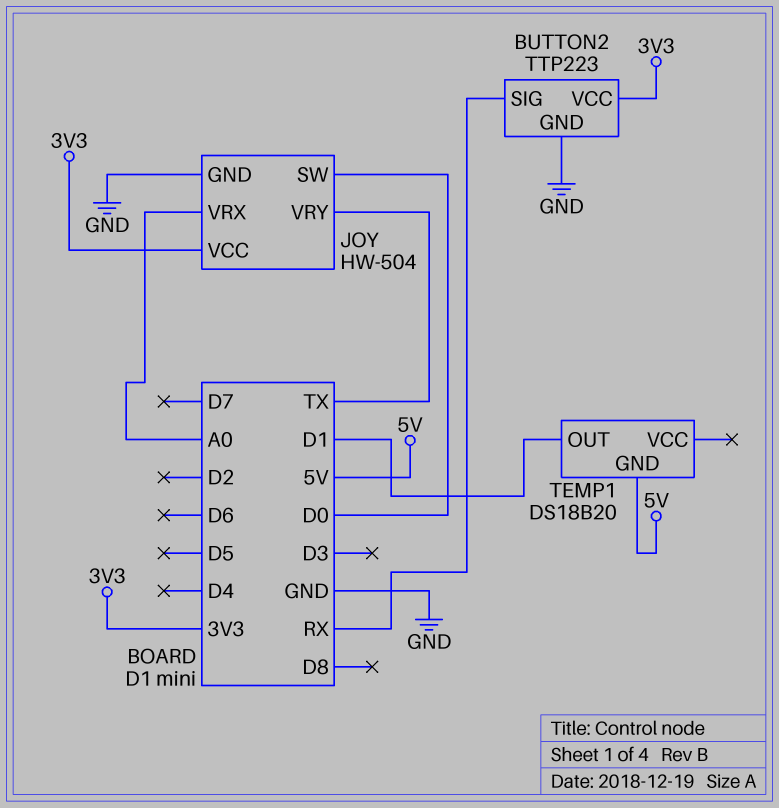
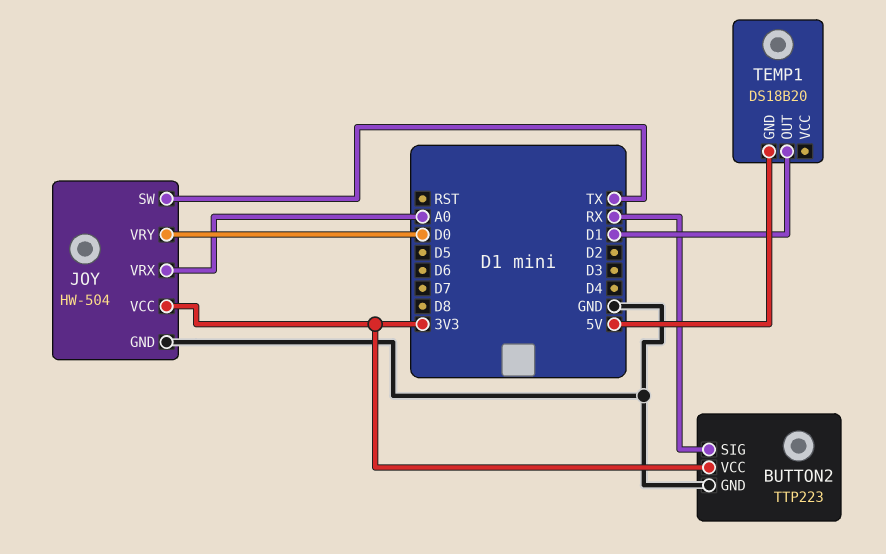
JOY pin SW: D0 -> TX
JOY pin VRY: TX -> D0

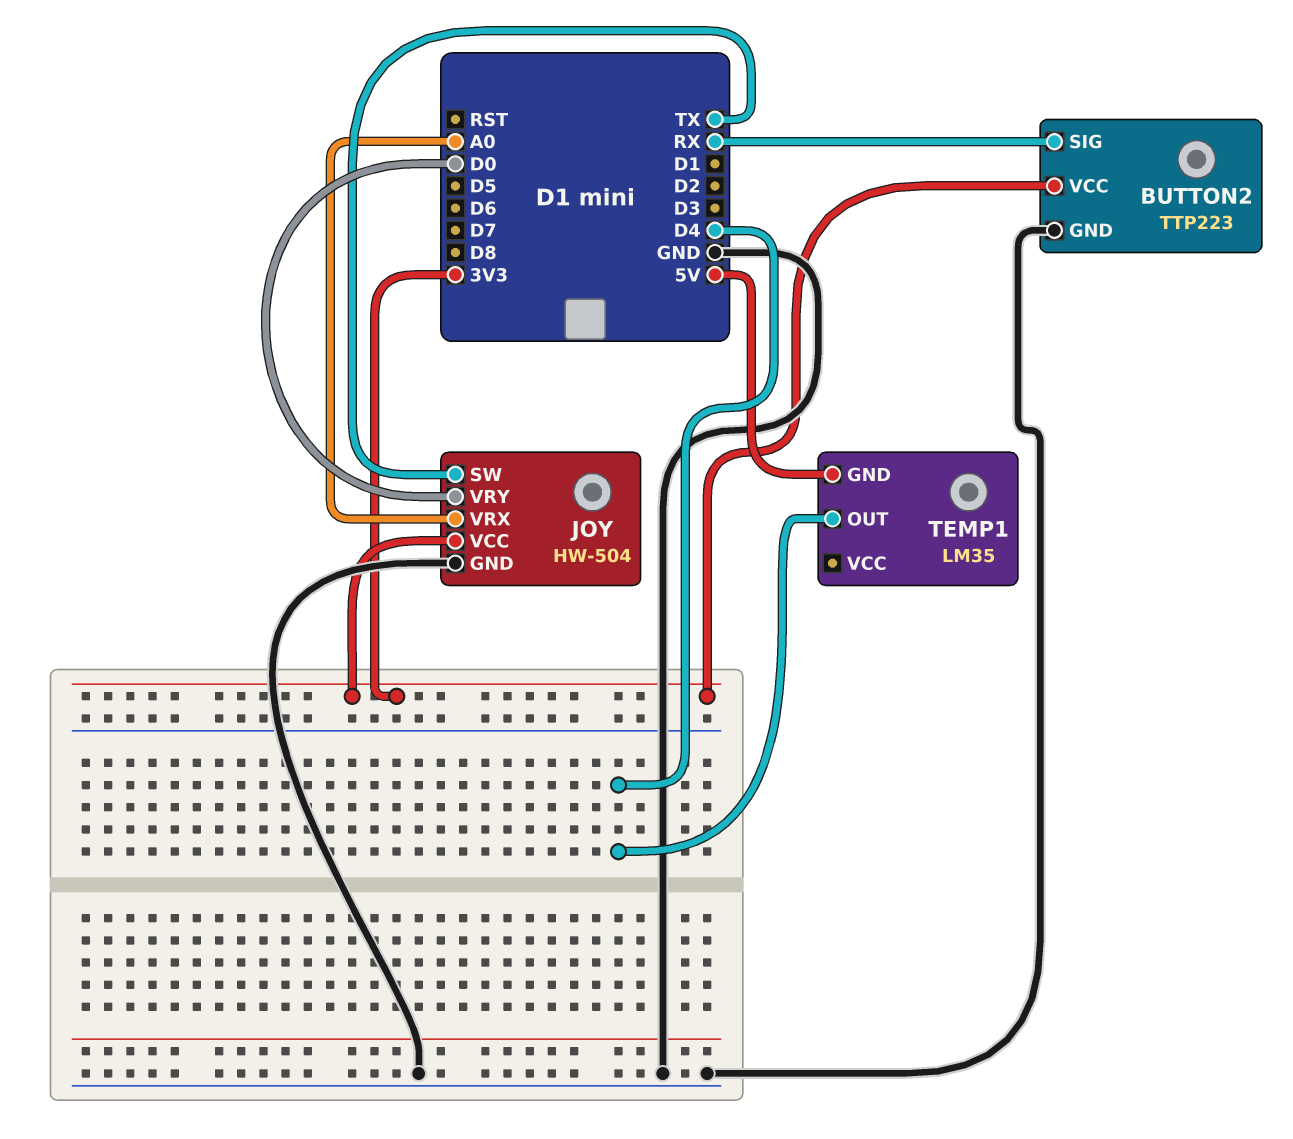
TEMP1: DS18B20 -> LM35
TEMP1 pin OUT: D1 -> D4

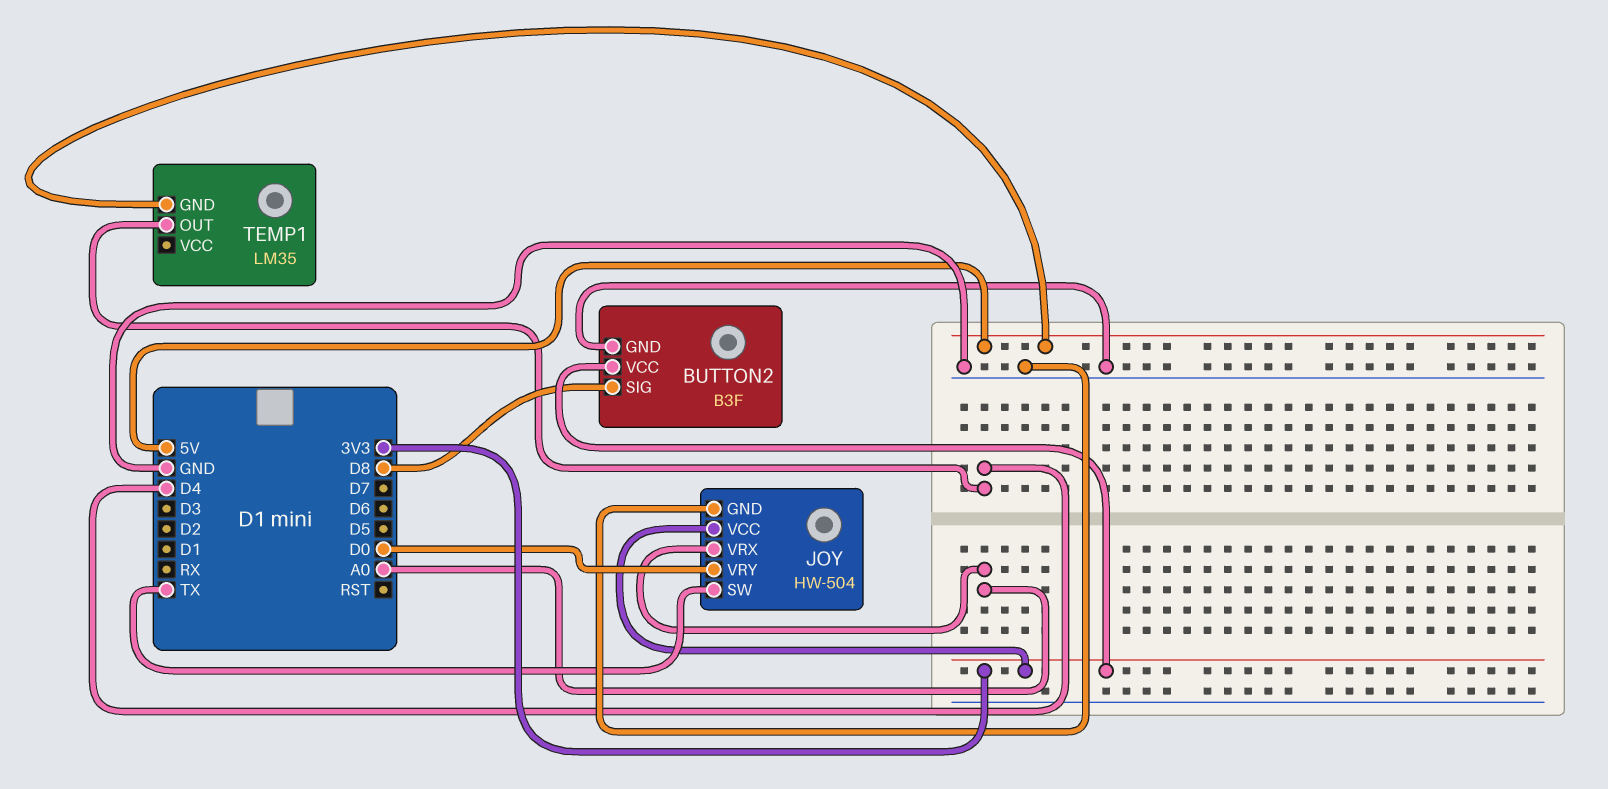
BUTTON2: TTP223 -> B3F
BUTTON2 pin SIG: RX -> D8

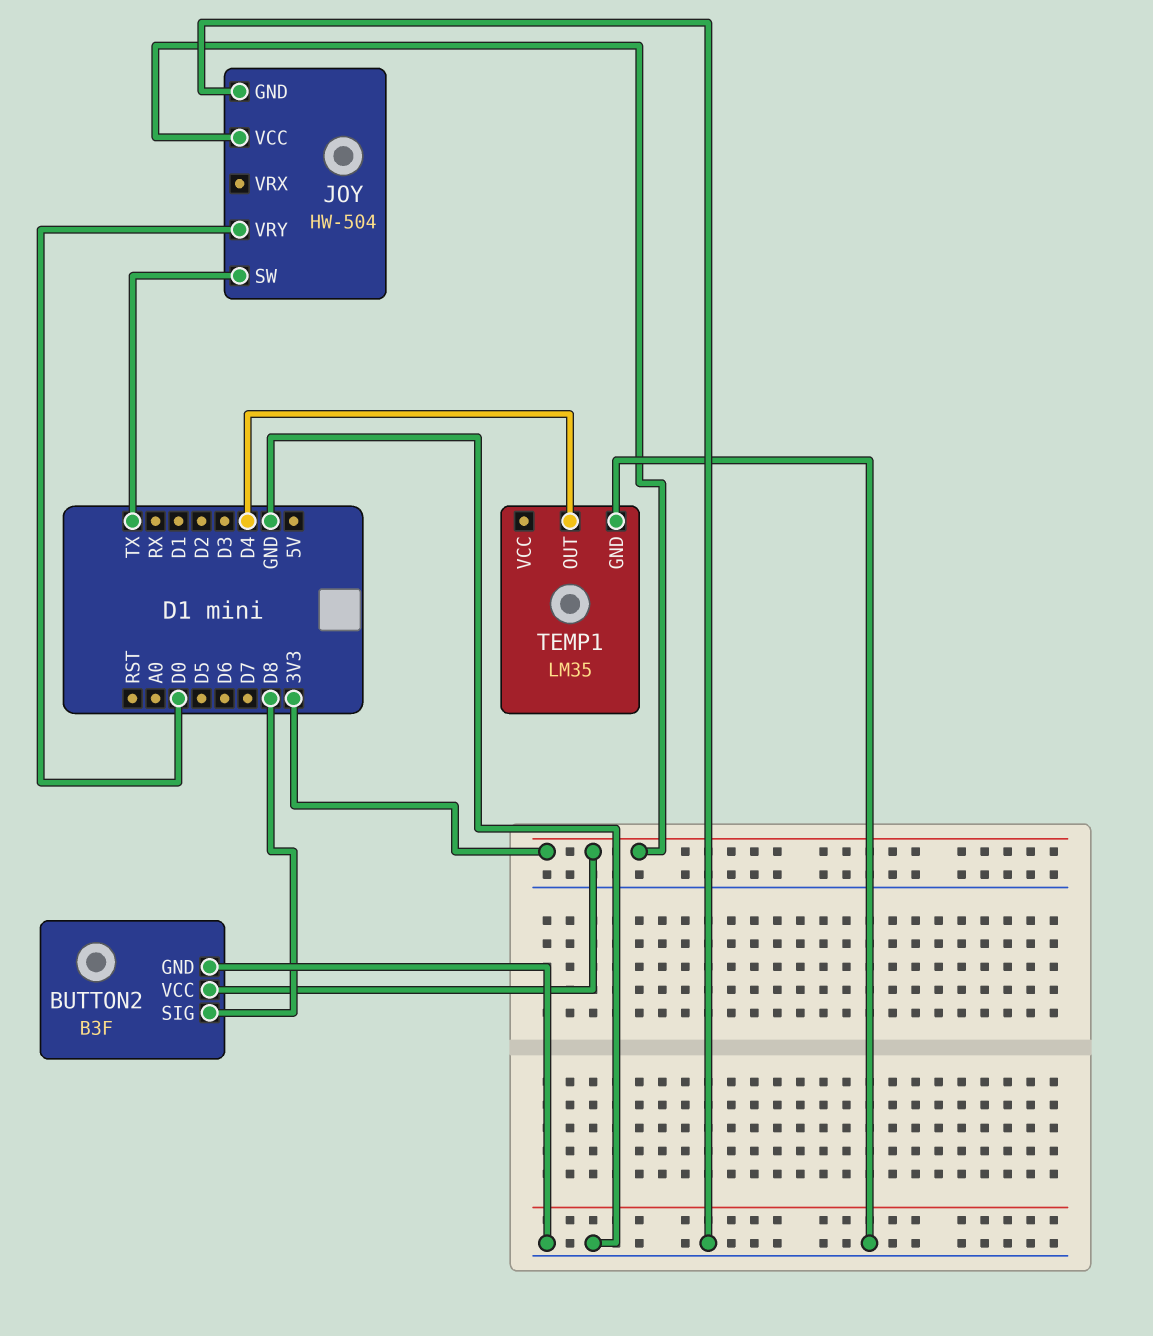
JOY pin VRX: A0 -> none
TEMP1 pin GND: 5V -> GND

